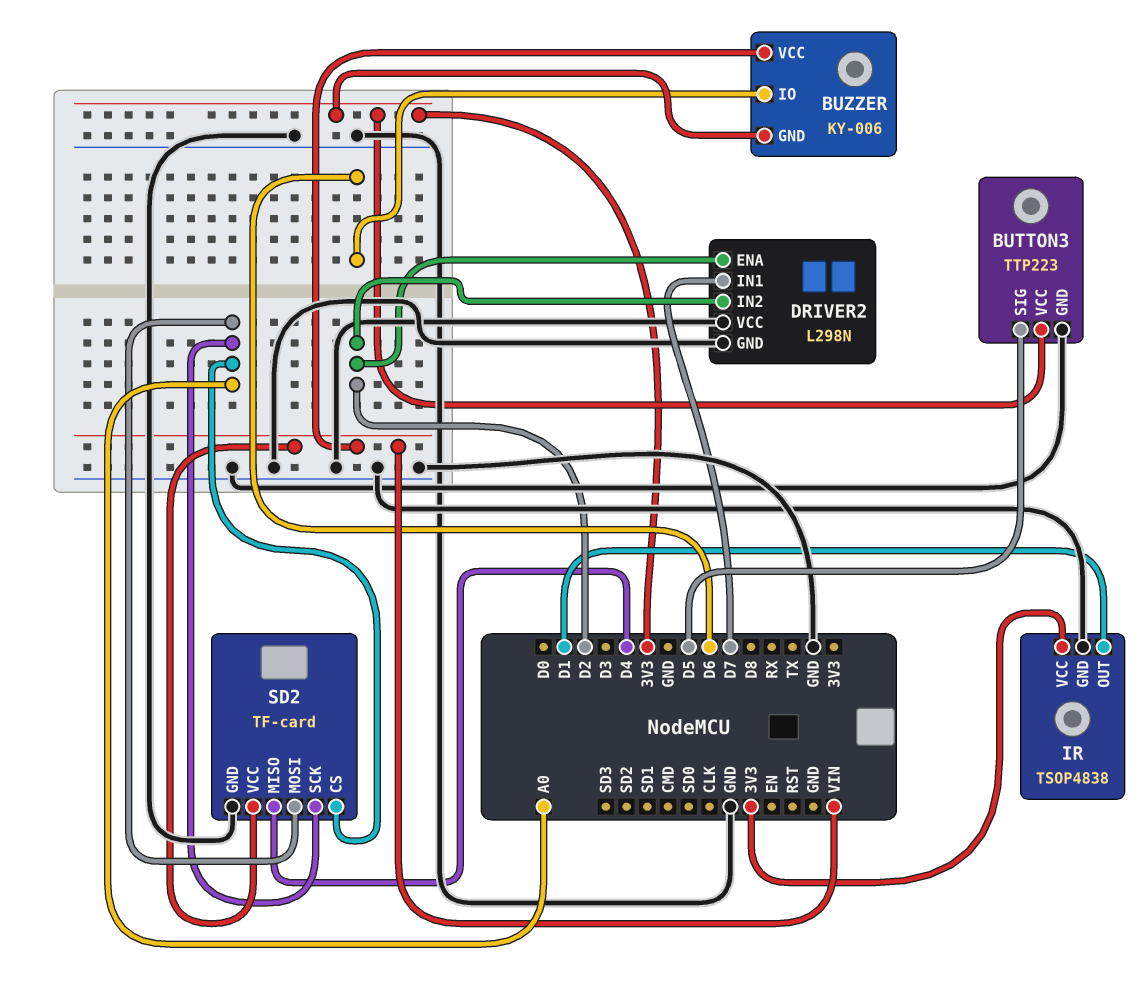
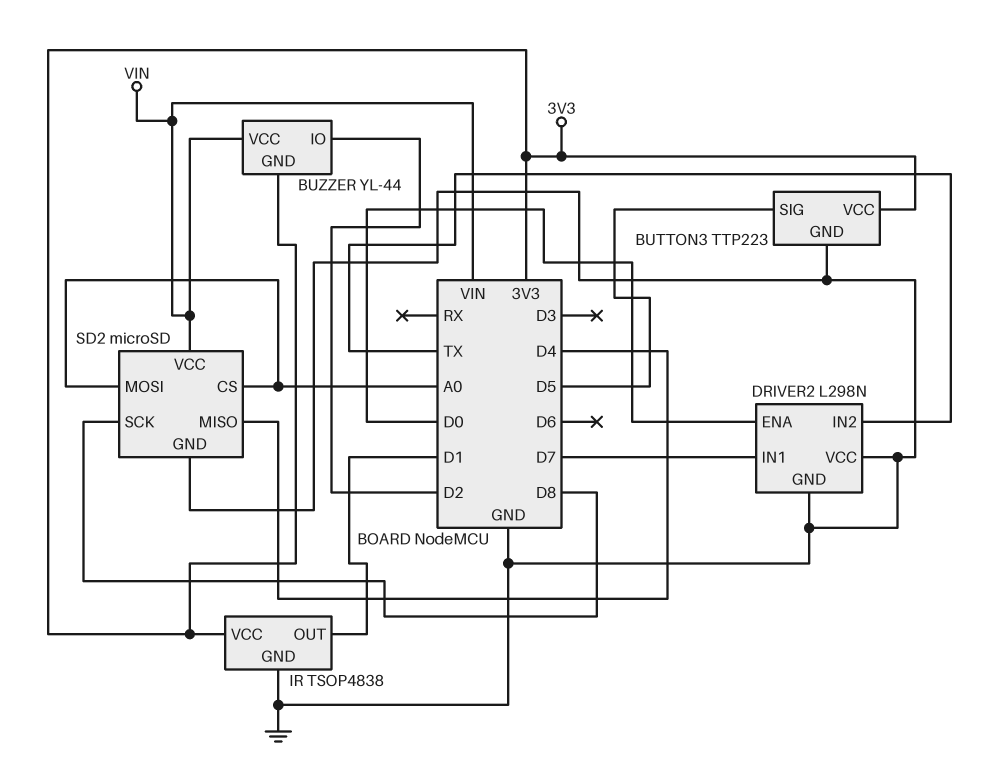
BUZZER: KY-006 -> YL-44
BUZZER pin IO: D6 -> D2
DRIVER2 pin ENA: D2 -> D0
DRIVER2 pin IN2: D2 -> TX
SD2: TF-card -> microSD
SD2 pin SCK: A0 -> D8

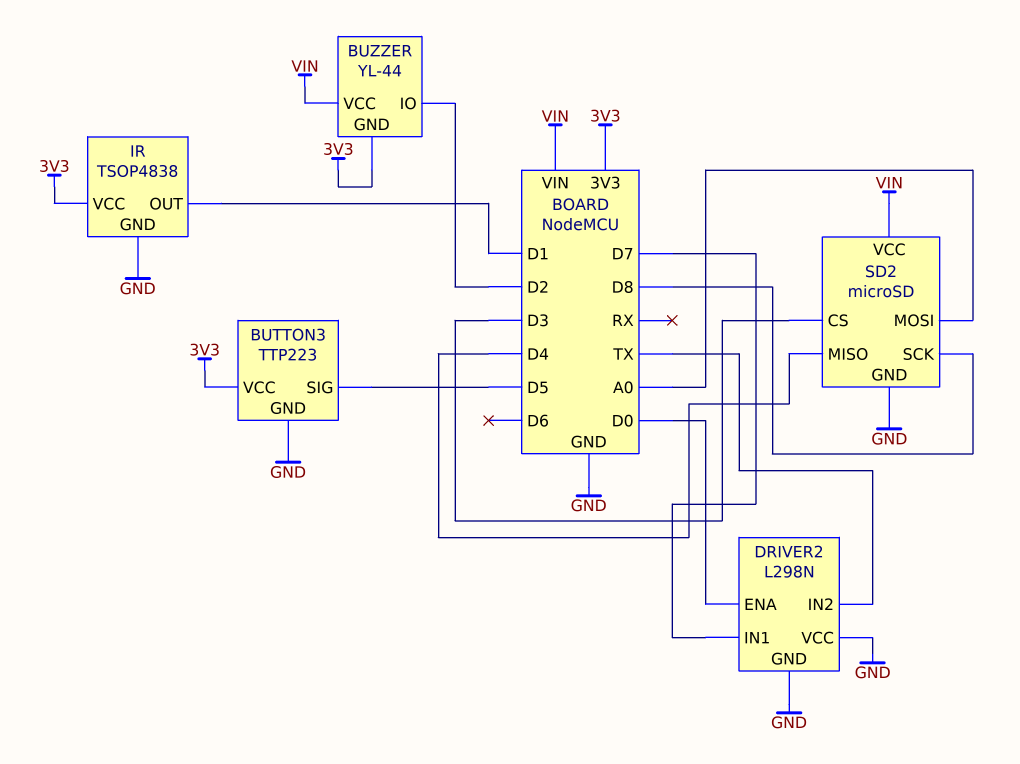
SD2 pin CS: A0 -> D3

